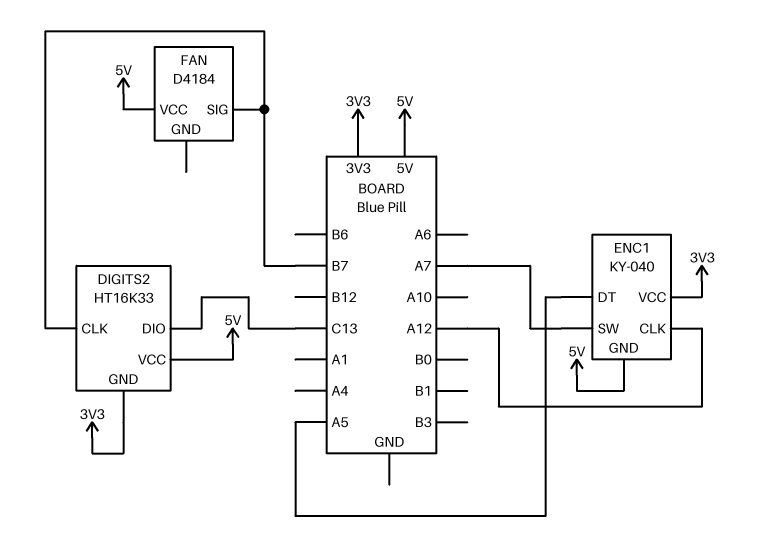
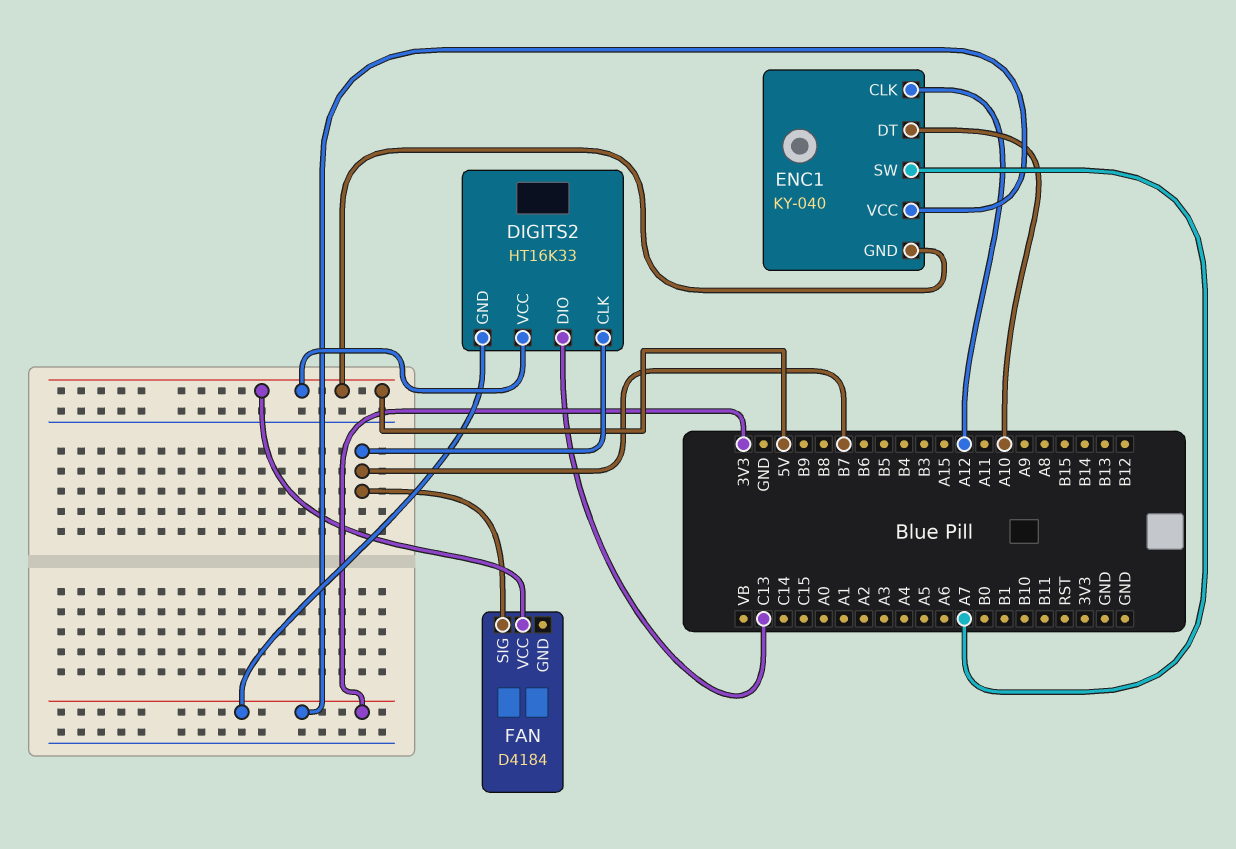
ENC1 pin DT: A5 -> A10

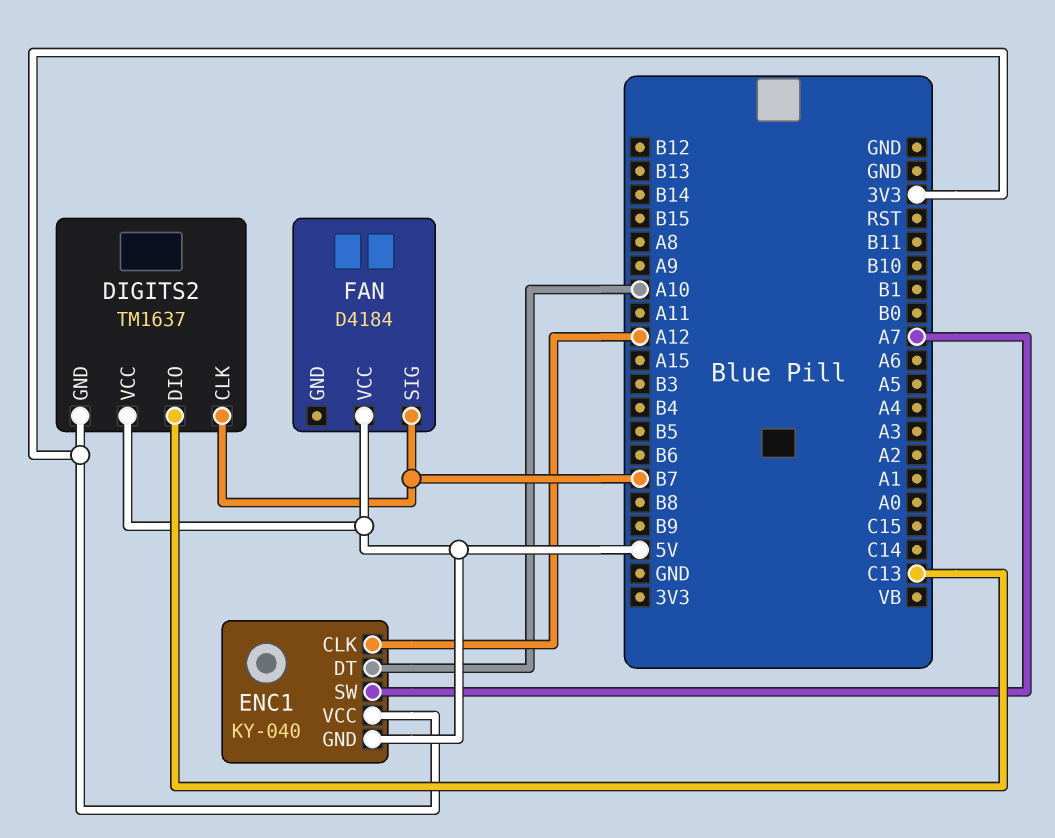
DIGITS2: HT16K33 -> TM1637

